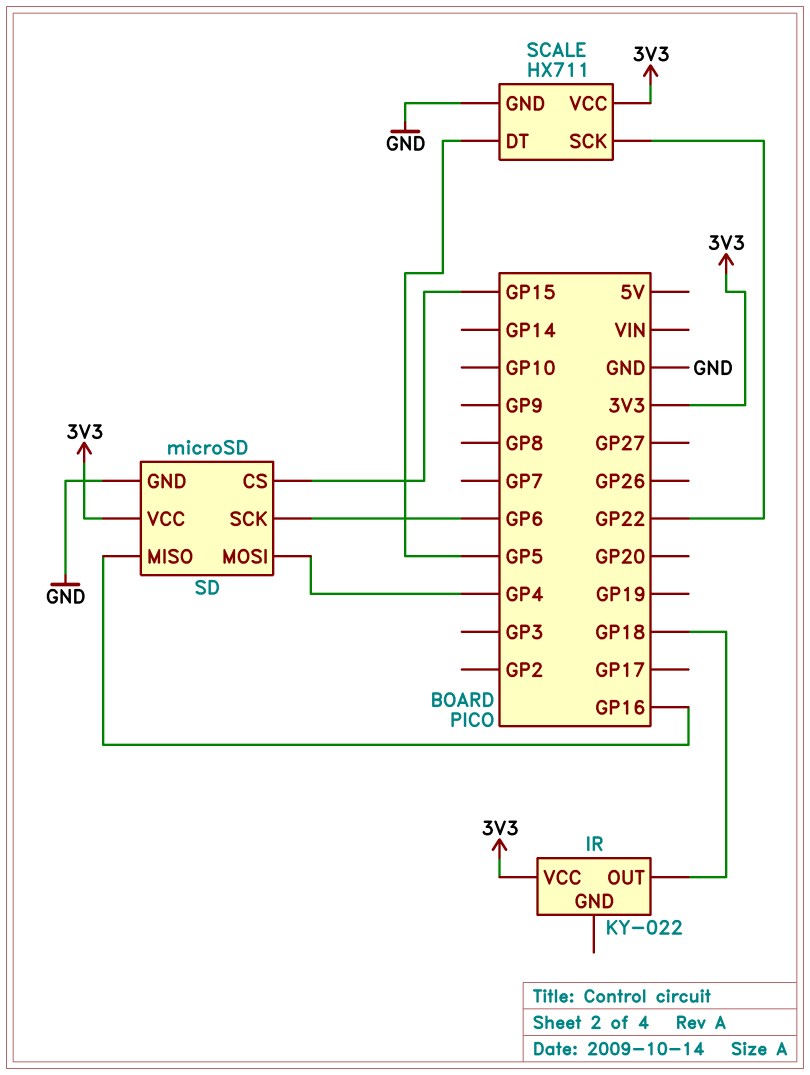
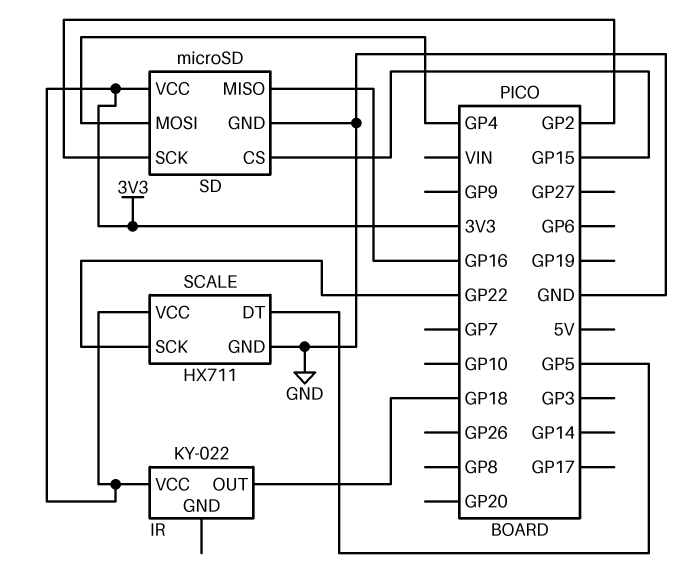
SD pin SCK: GP6 -> GP2

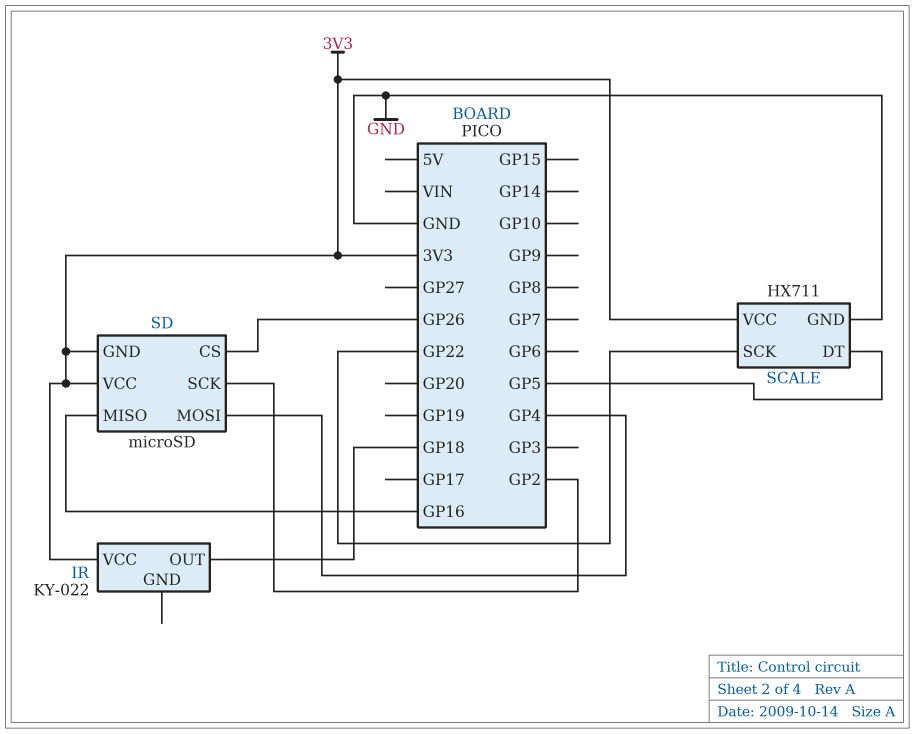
SD pin CS: GP15 -> GP26
SD pin GND: GND -> 3V3

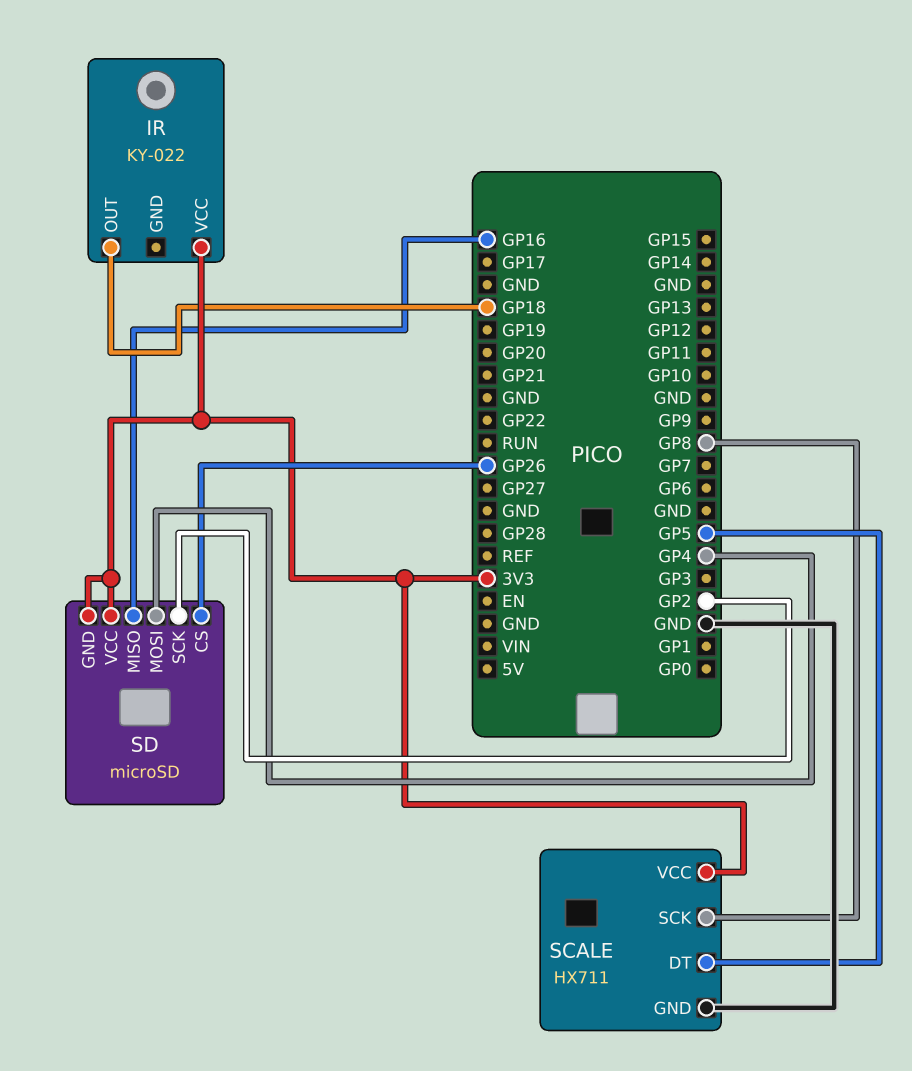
SCALE pin SCK: GP22 -> GP8

